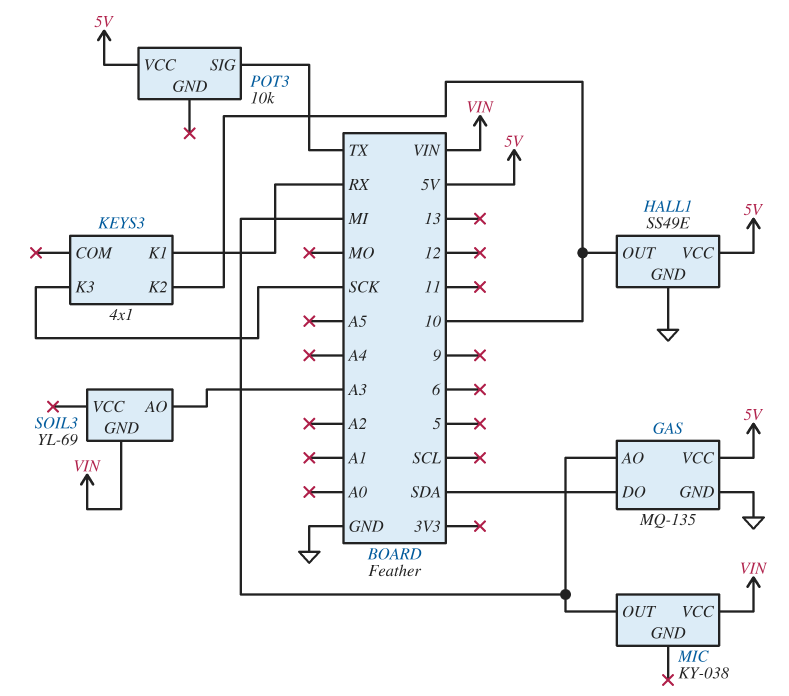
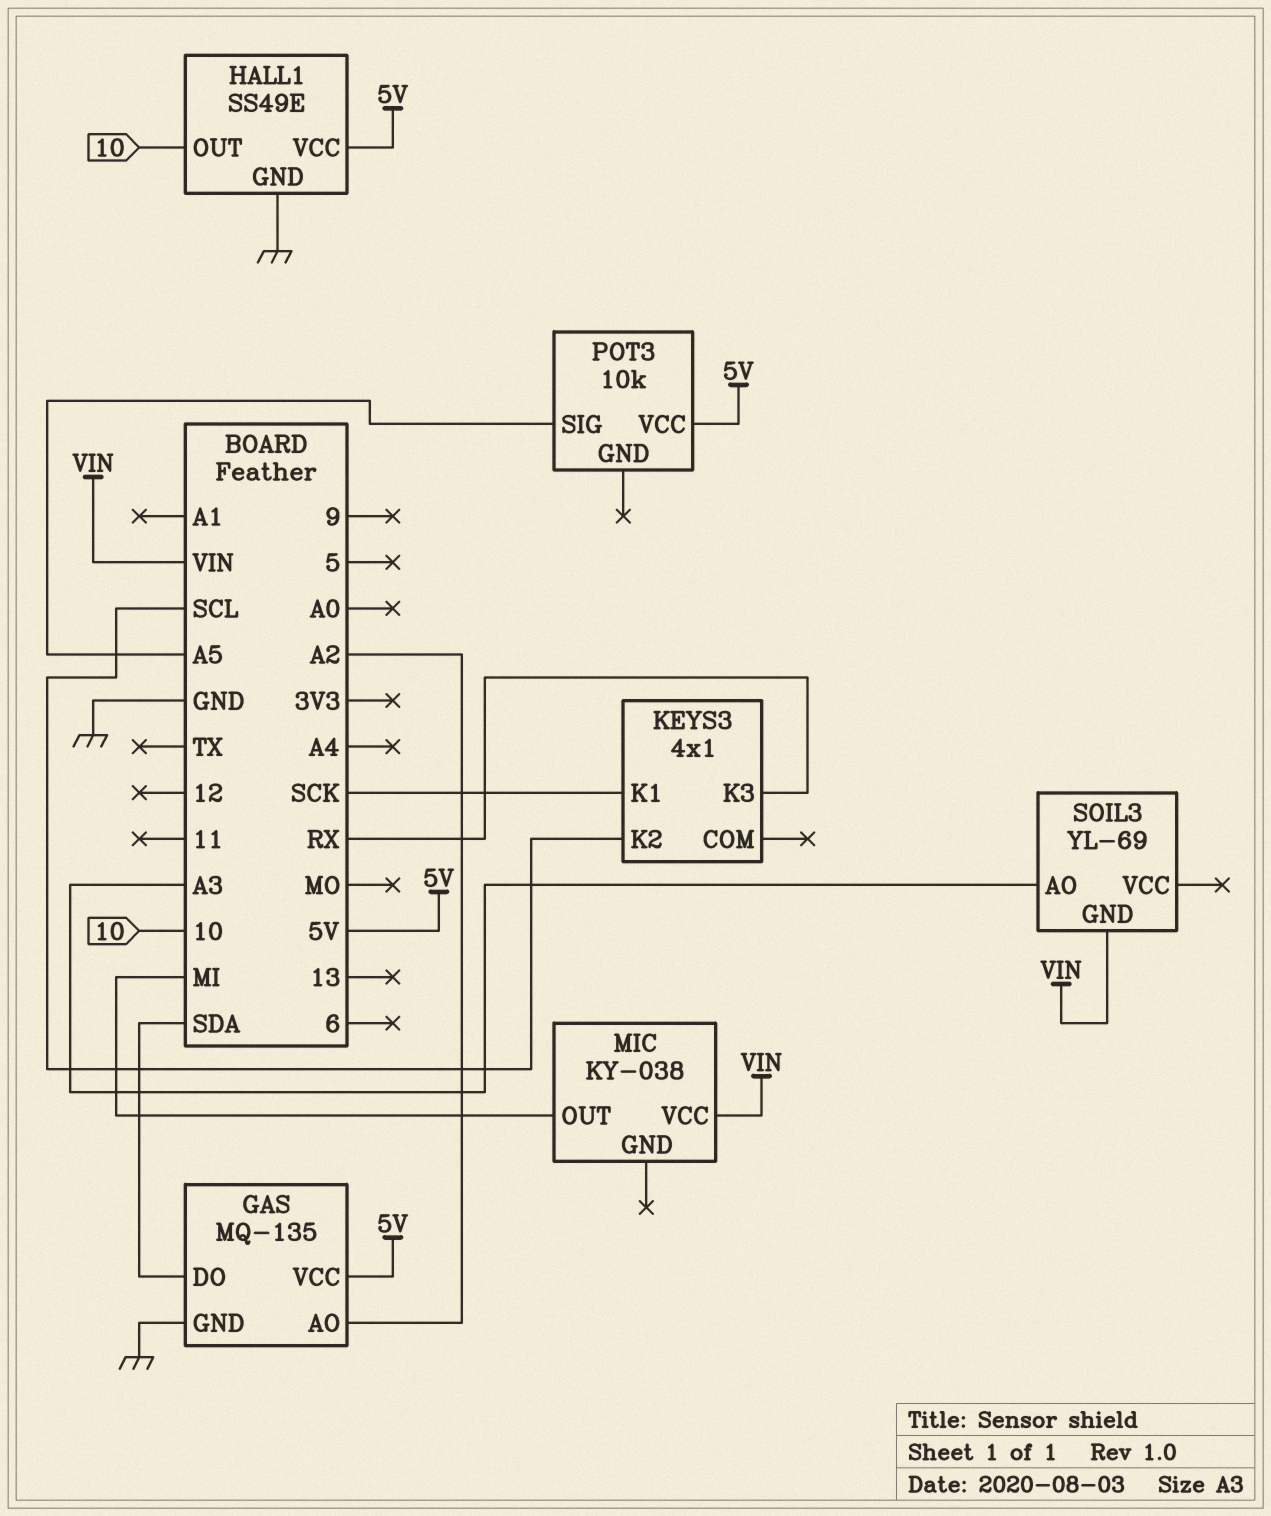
GAS pin AO: MI -> A2
KEYS3 pin K1: RX -> SCK
KEYS3 pin K2: 10 -> SCL
KEYS3 pin K3: SCK -> RX
POT3 pin SIG: TX -> A5

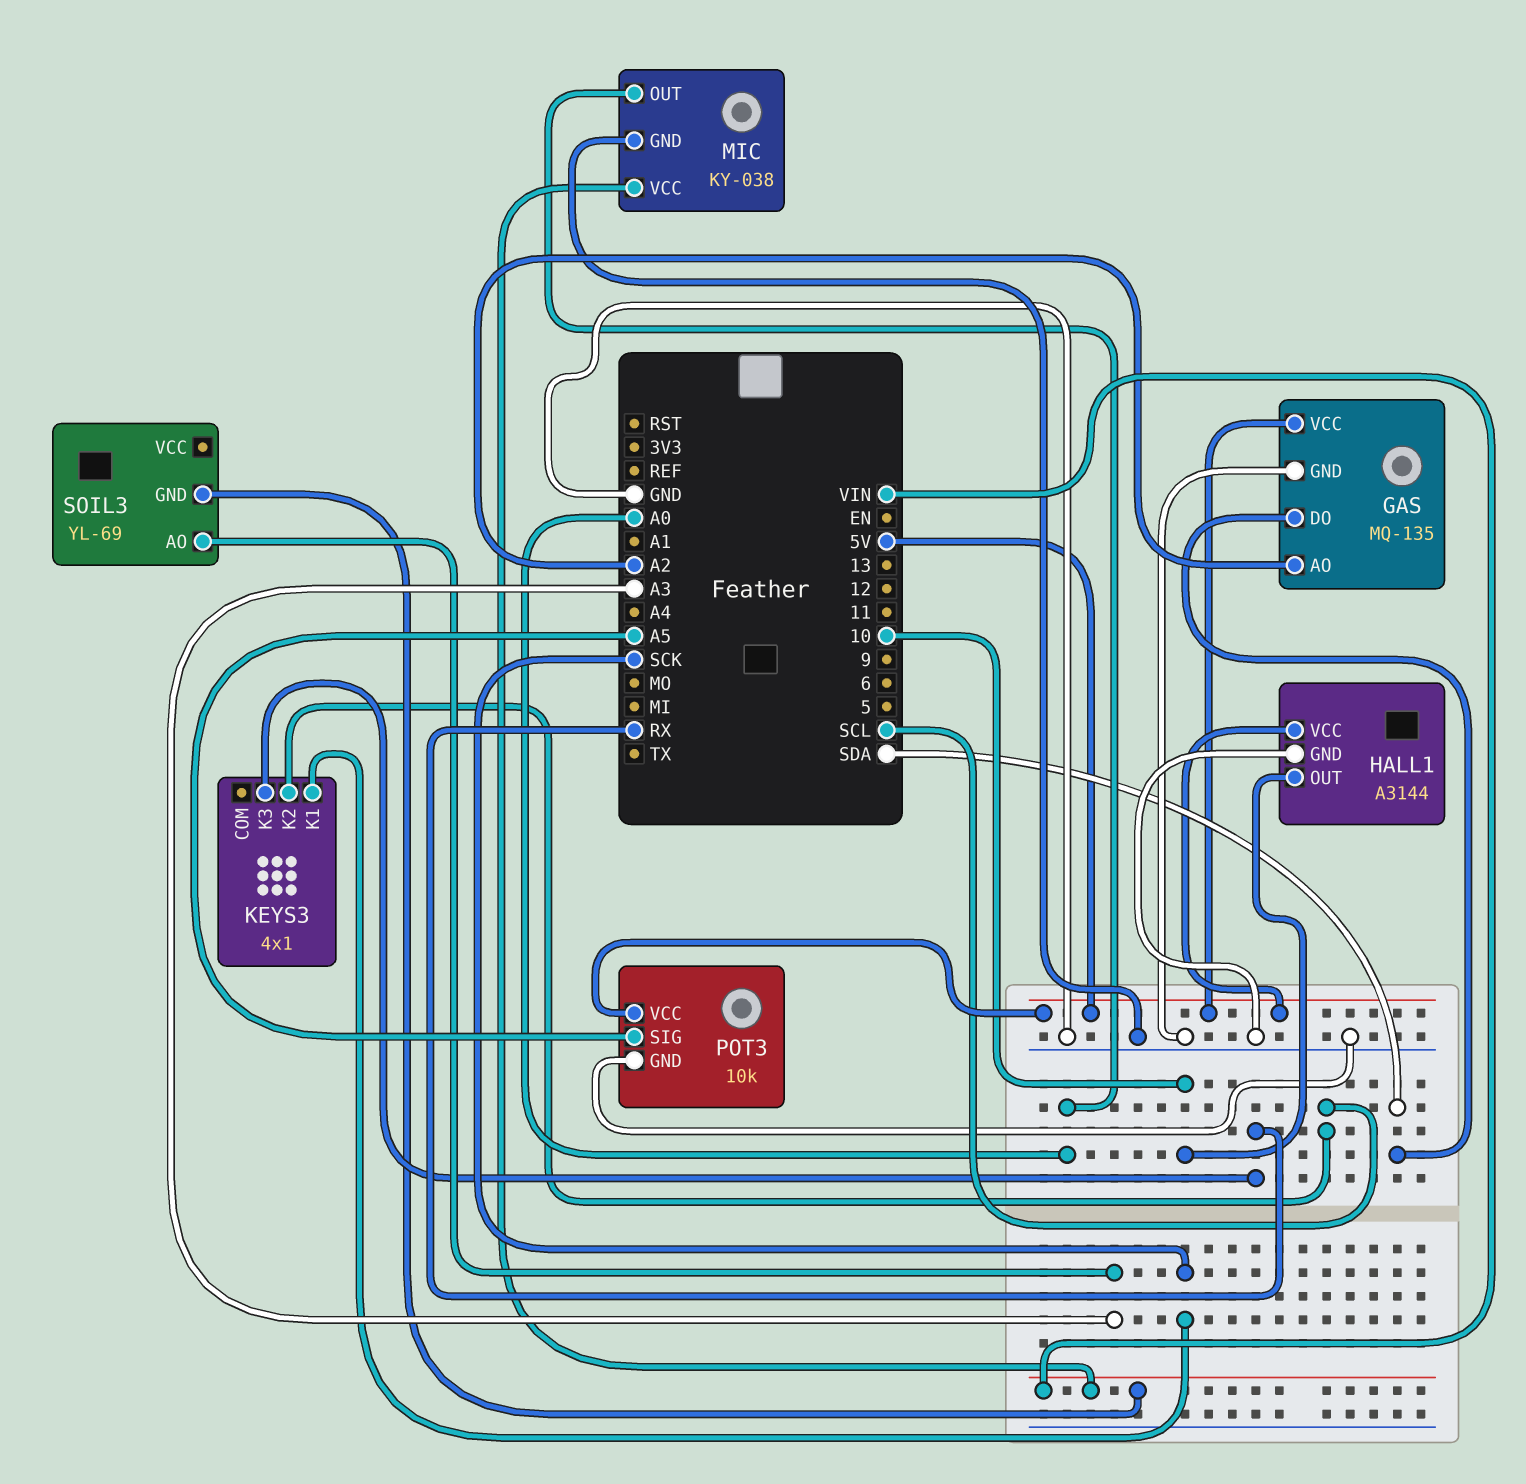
HALL1: SS49E -> A3144
MIC pin GND: none -> GND
MIC pin OUT: MI -> A0
POT3 pin GND: none -> GND

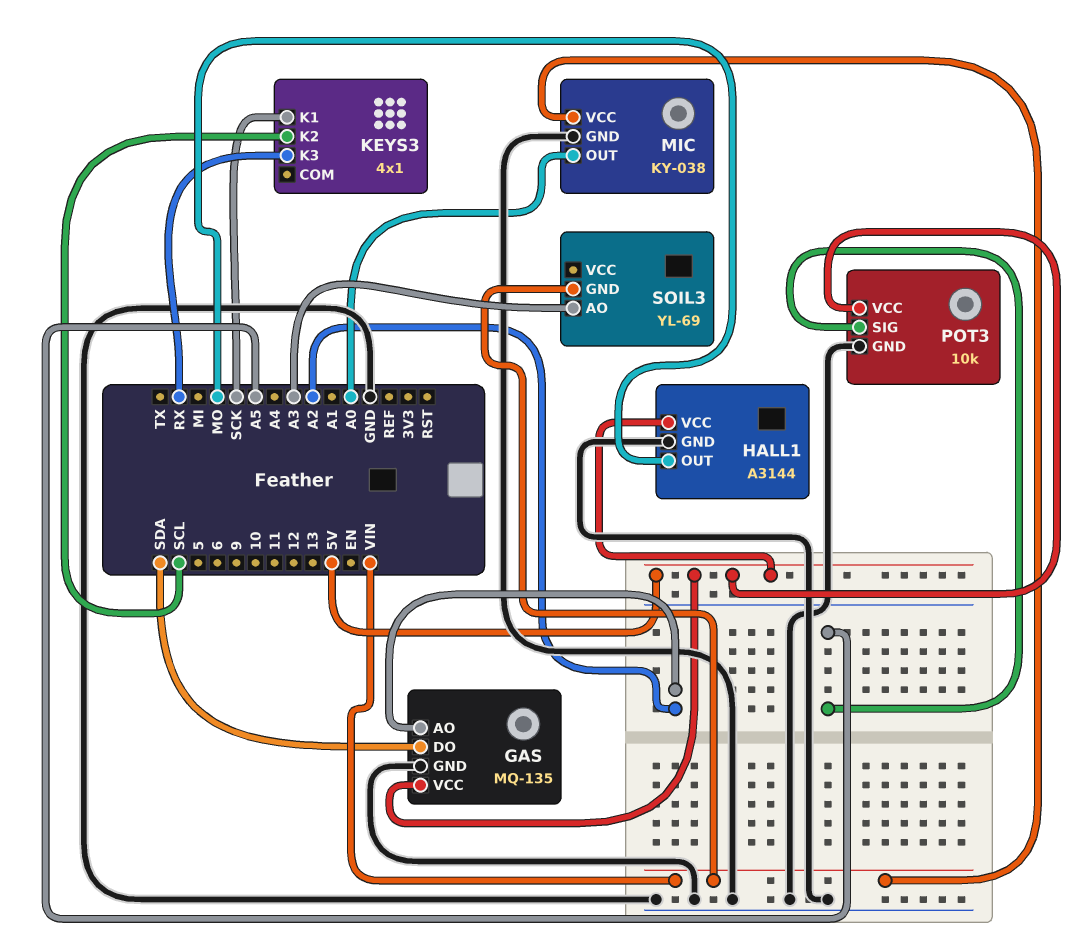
HALL1 pin OUT: 10 -> MO

